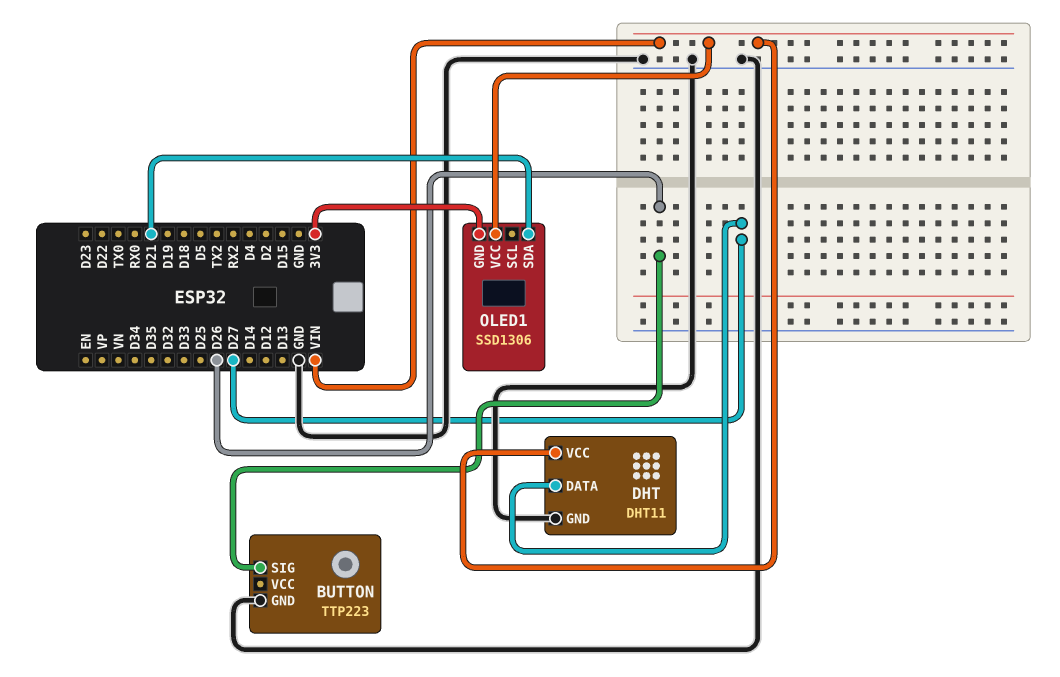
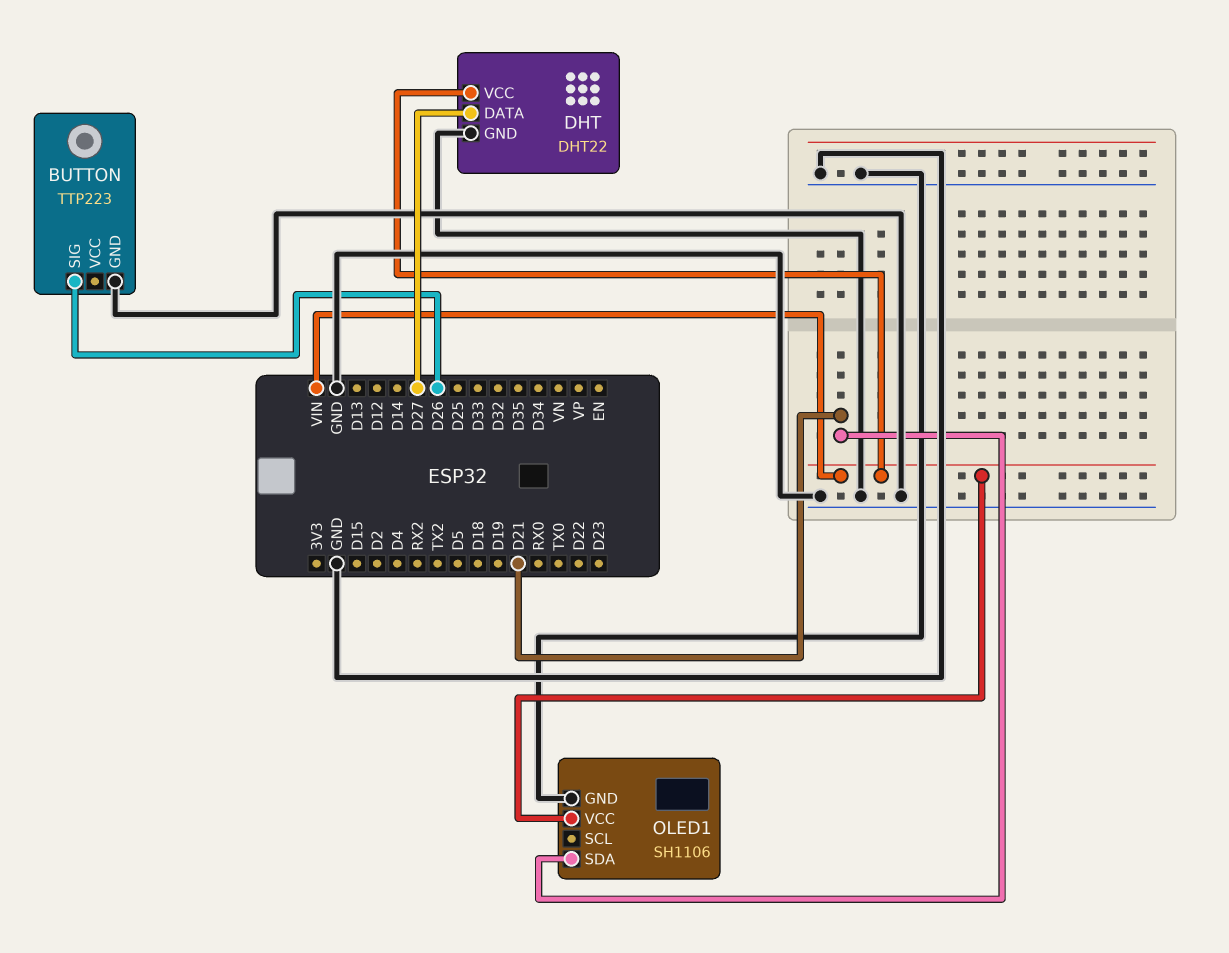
DHT: DHT11 -> DHT22
OLED1: SSD1306 -> SH1106
OLED1 pin GND: 3V3 -> GND

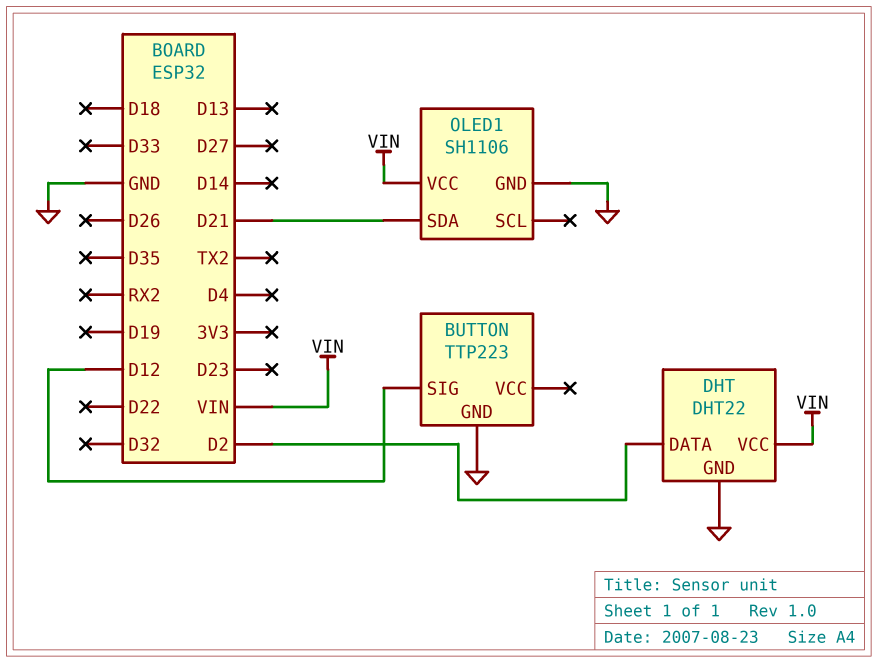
BUTTON pin SIG: D26 -> D12
DHT pin DATA: D27 -> D2

